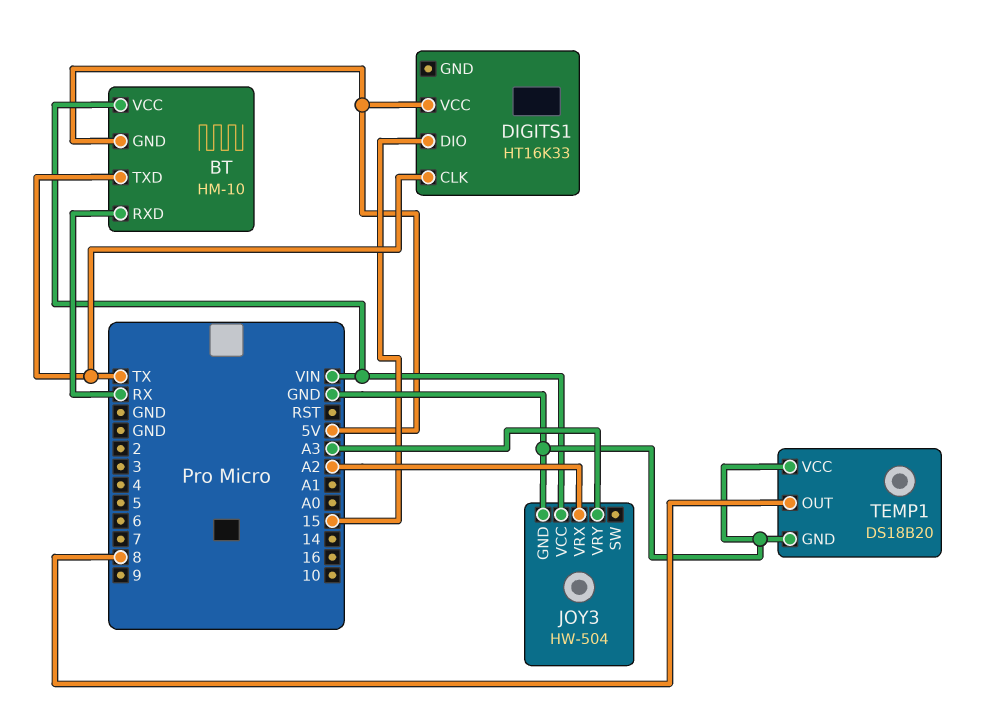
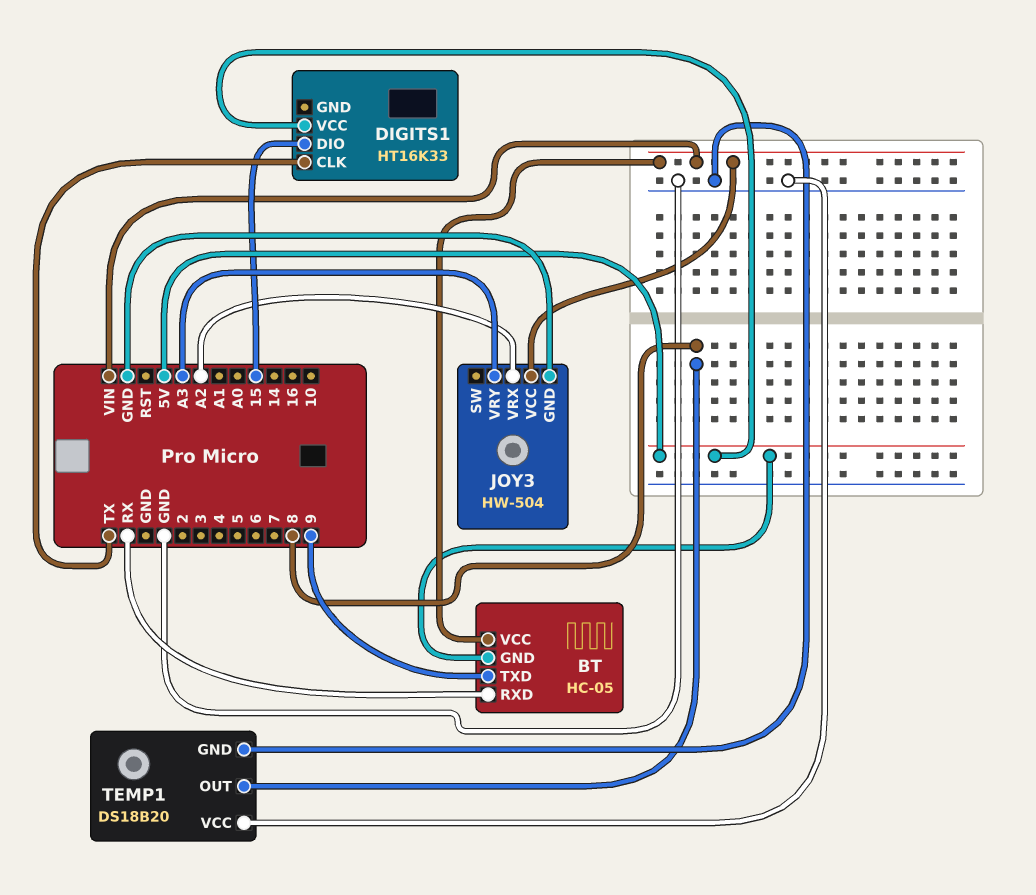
BT: HM-10 -> HC-05
BT pin TXD: TX -> 9

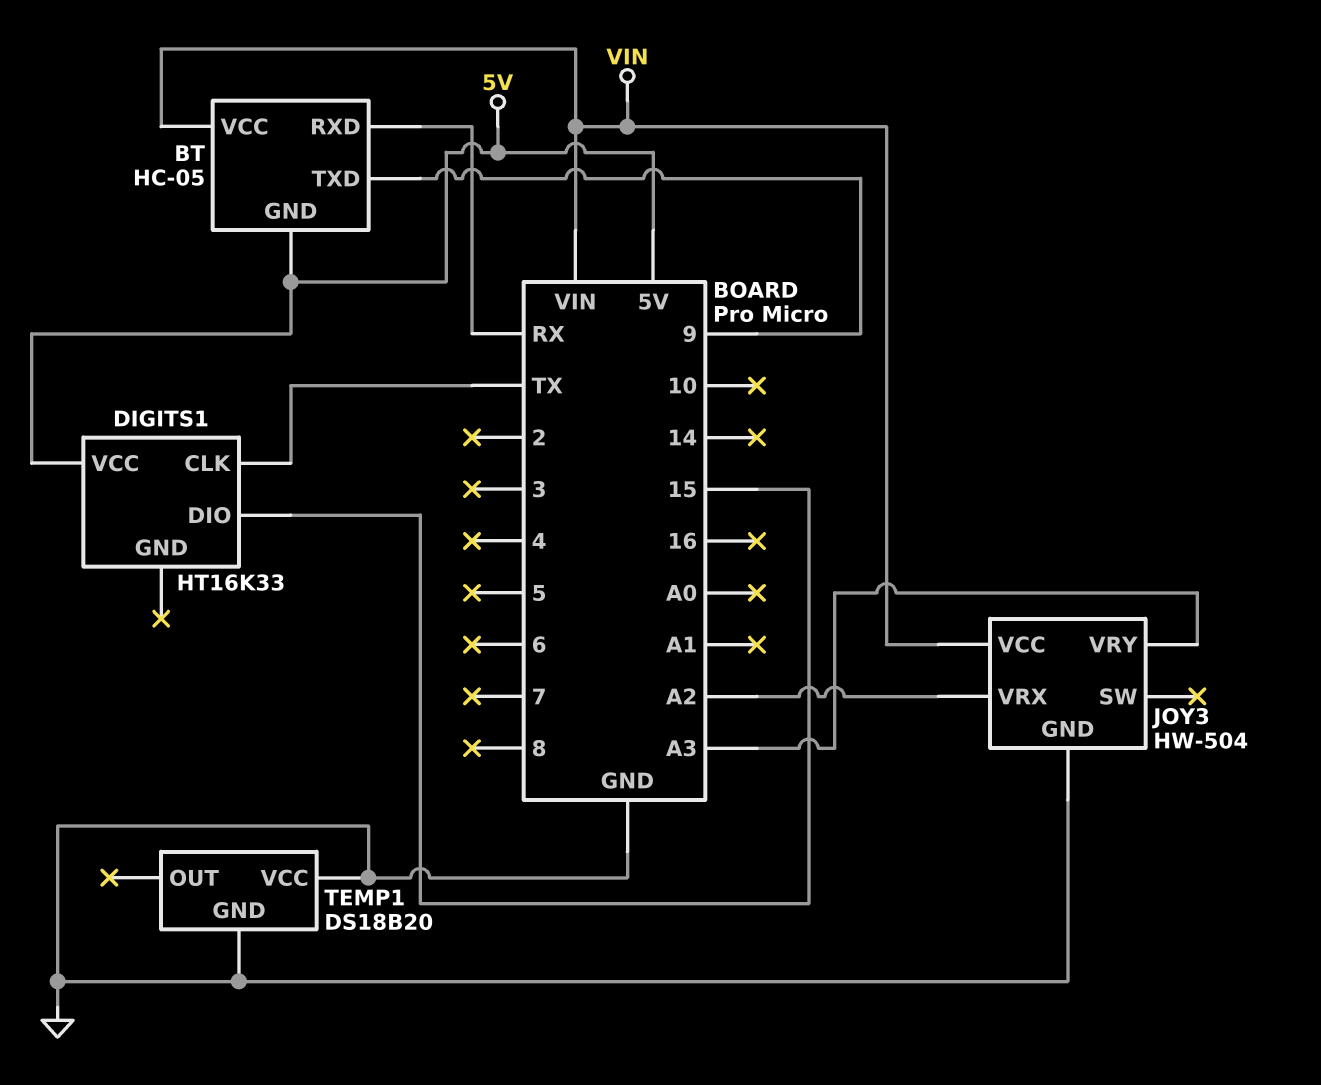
TEMP1 pin OUT: 8 -> none

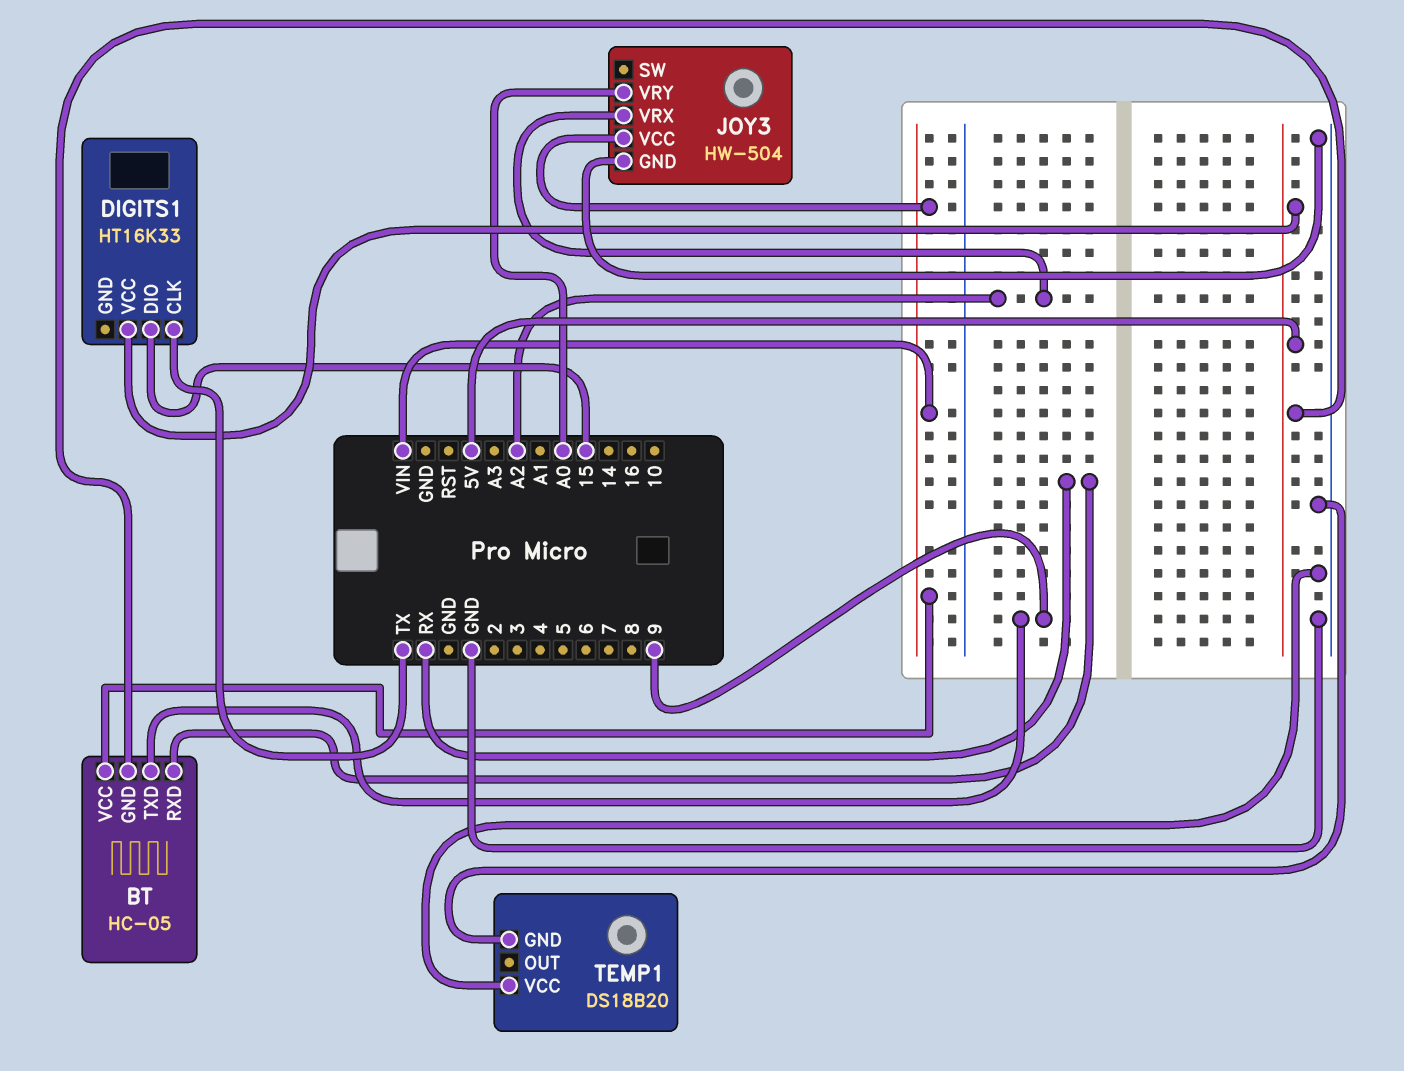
JOY3 pin VRY: A3 -> A0

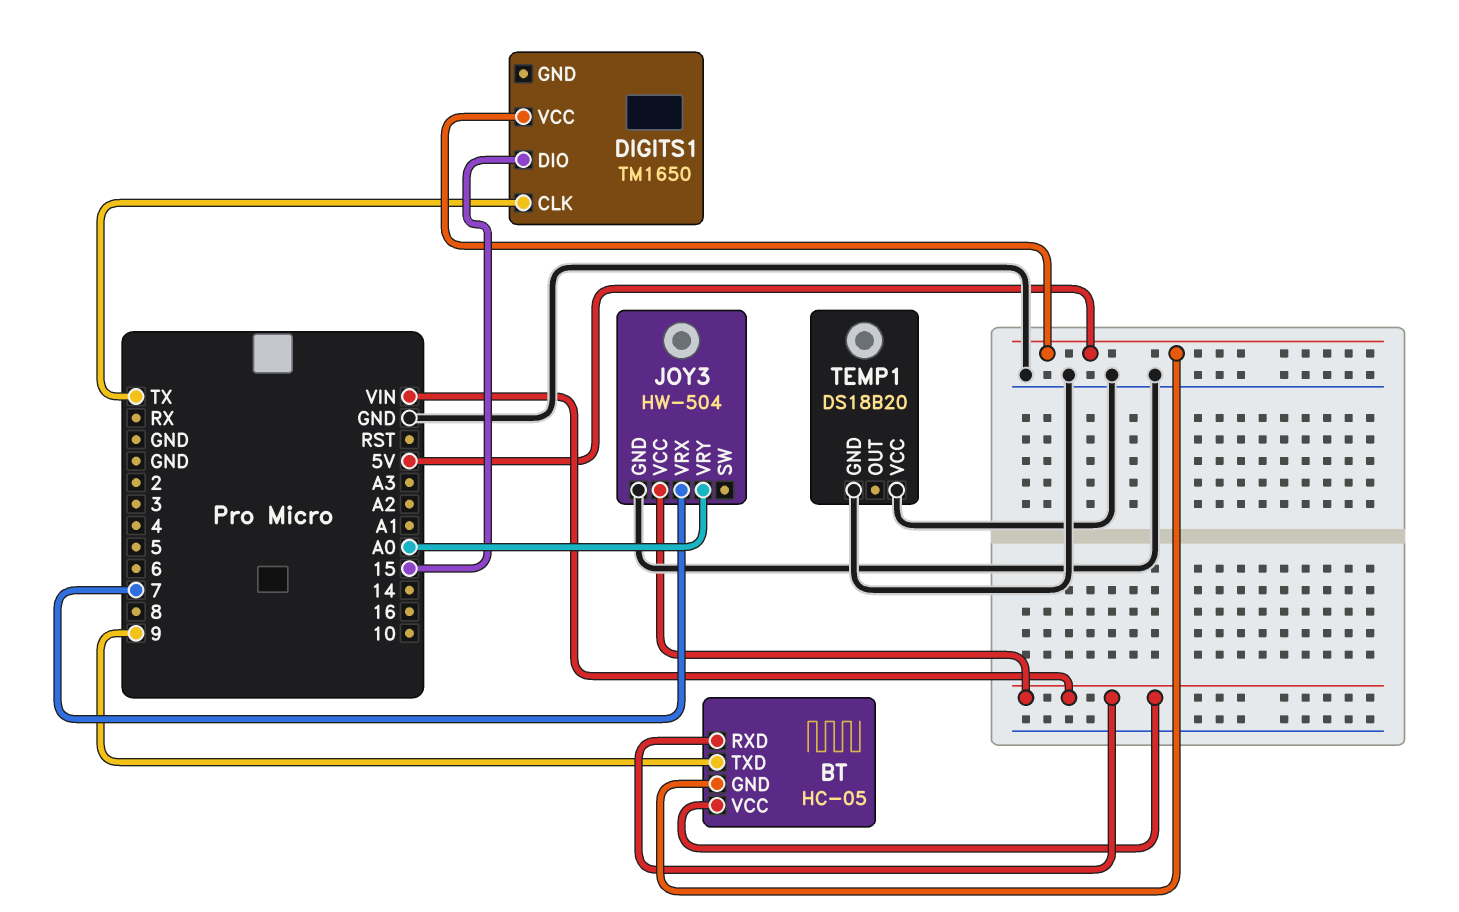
BT pin RXD: RX -> VIN
DIGITS1: HT16K33 -> TM1650
JOY3 pin VRX: A2 -> 7

